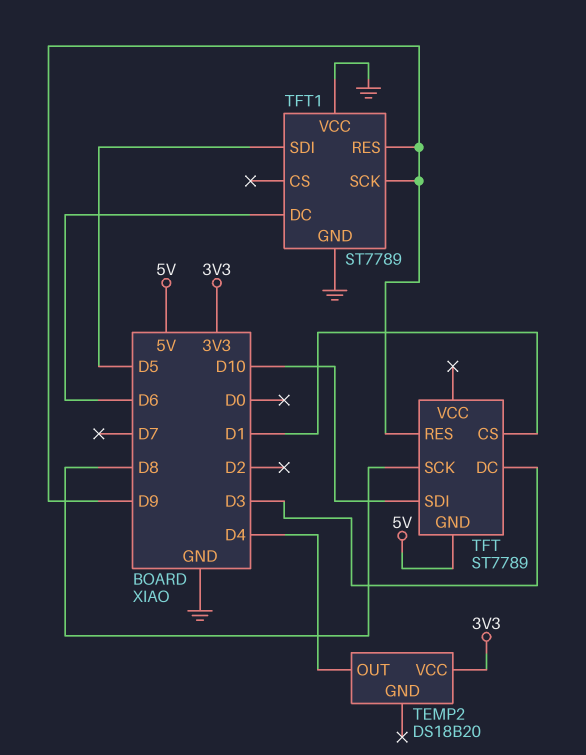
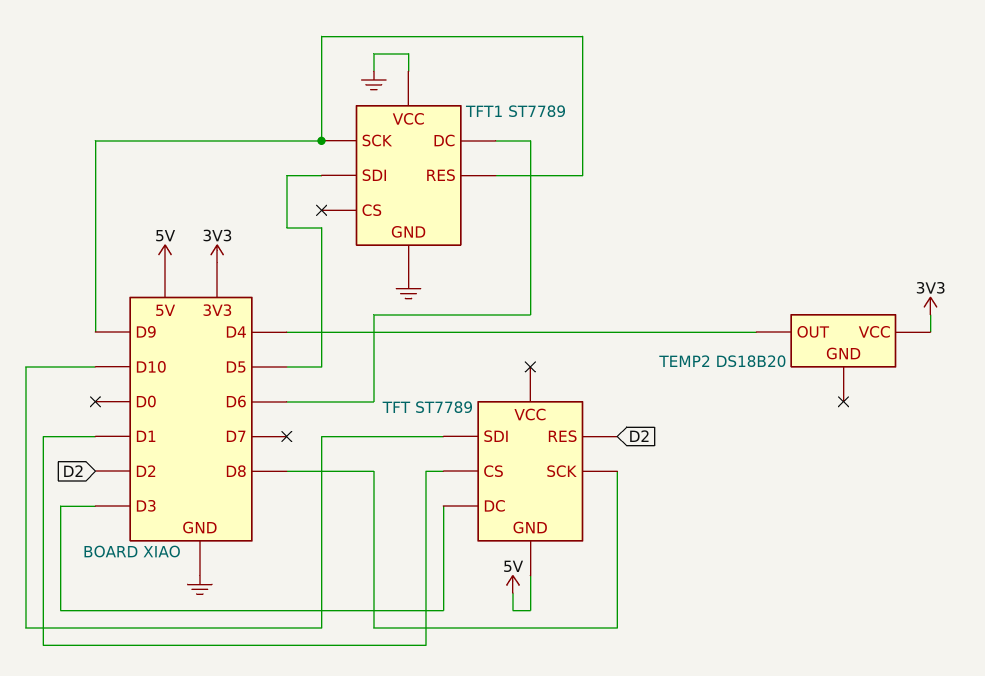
TFT pin RES: D9 -> D2

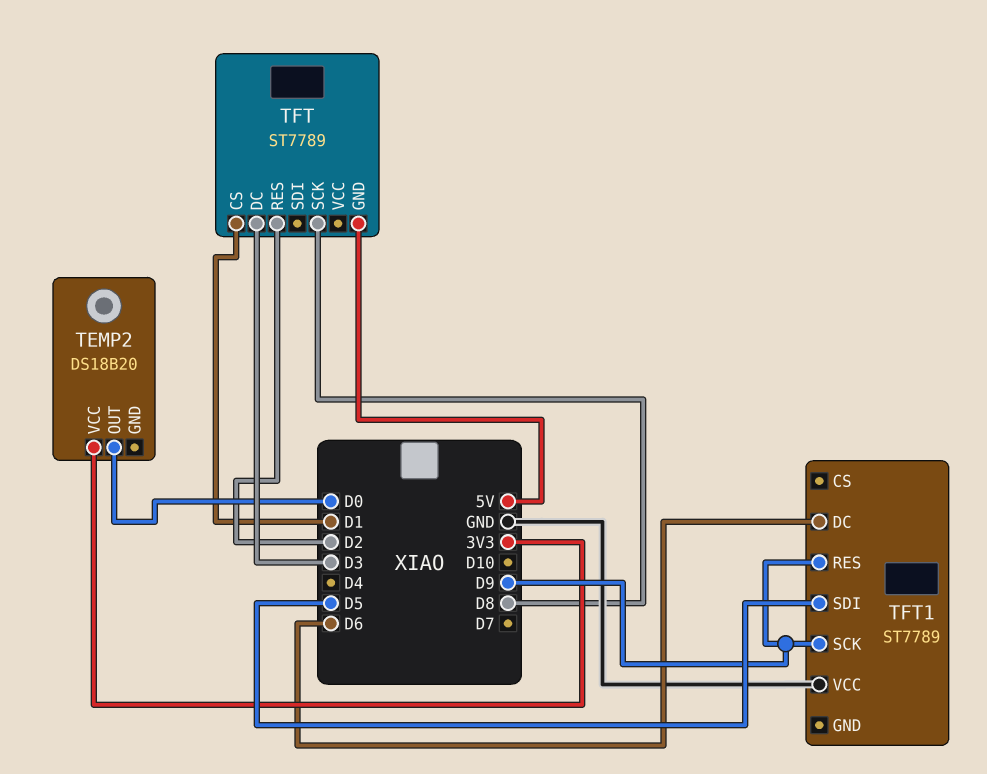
TEMP2 pin OUT: D4 -> D0
TFT pin SDI: D10 -> none
TFT1 pin GND: GND -> none

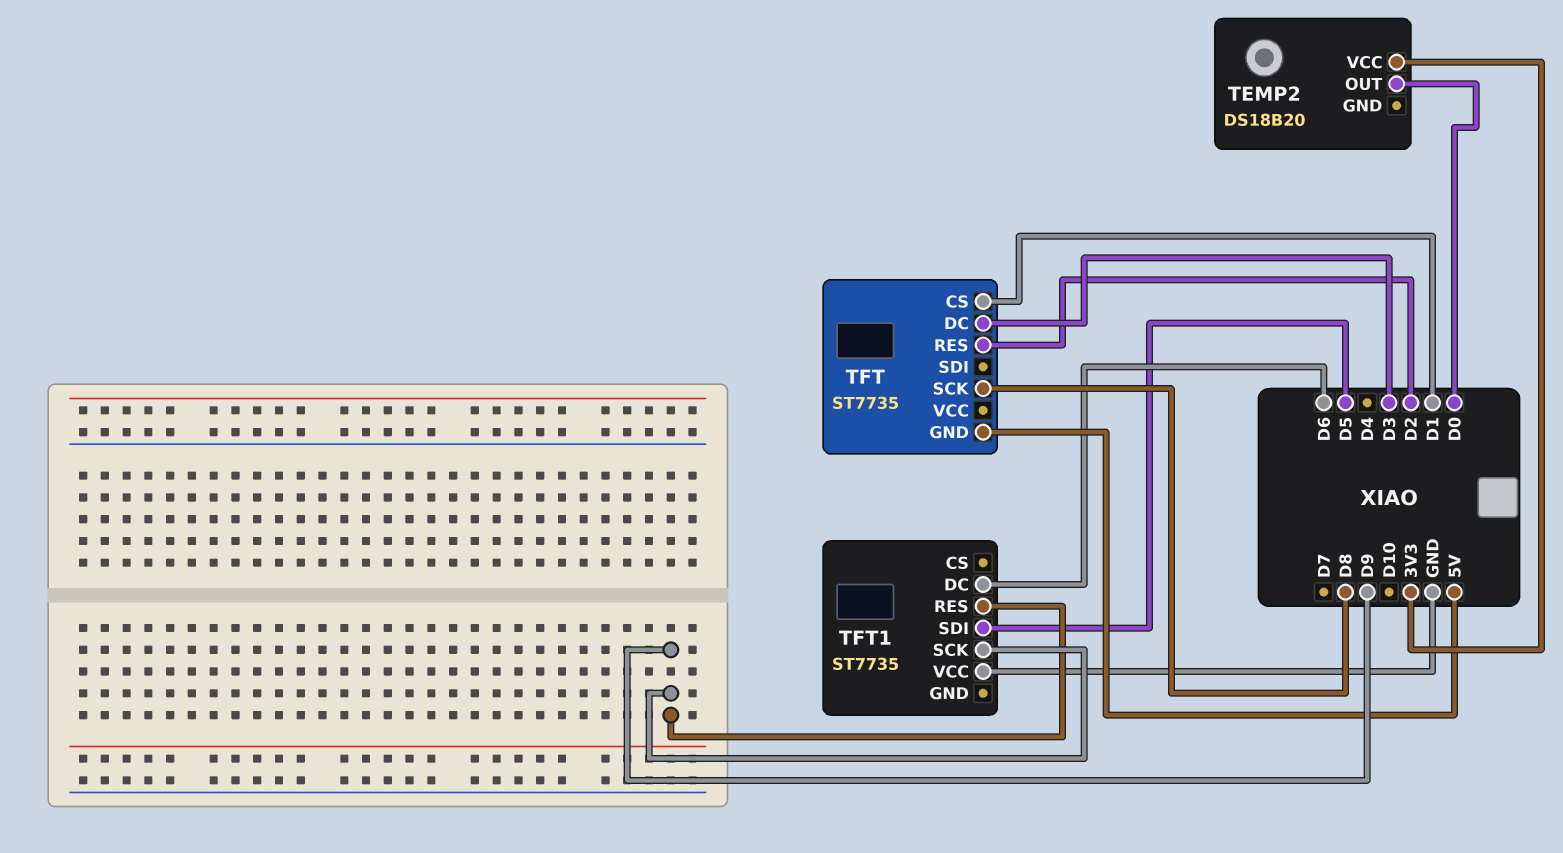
TFT: ST7789 -> ST7735
TFT1: ST7789 -> ST7735

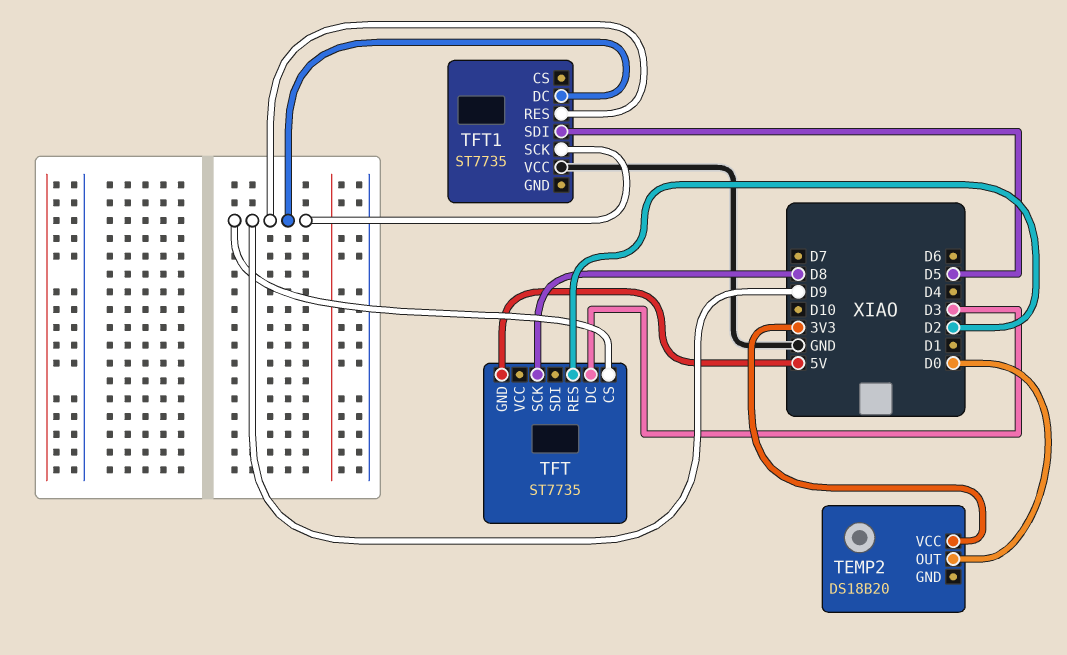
TFT pin CS: D1 -> D9
TFT1 pin DC: D6 -> D9

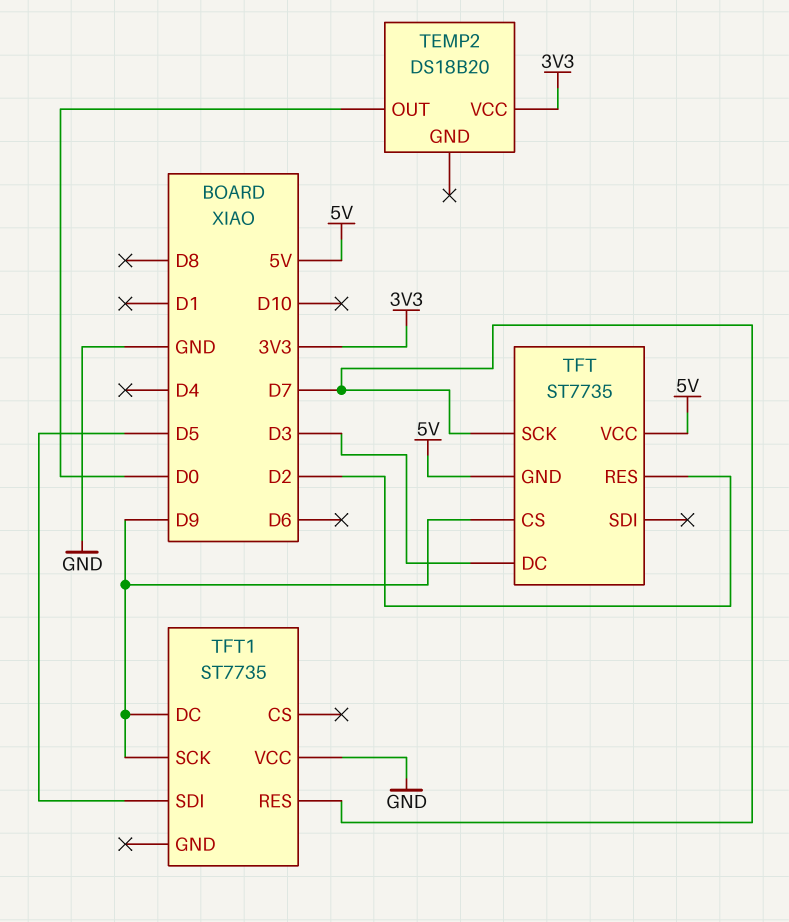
TFT pin SCK: D8 -> D7
TFT pin VCC: none -> 5V
TFT1 pin RES: D9 -> D7

